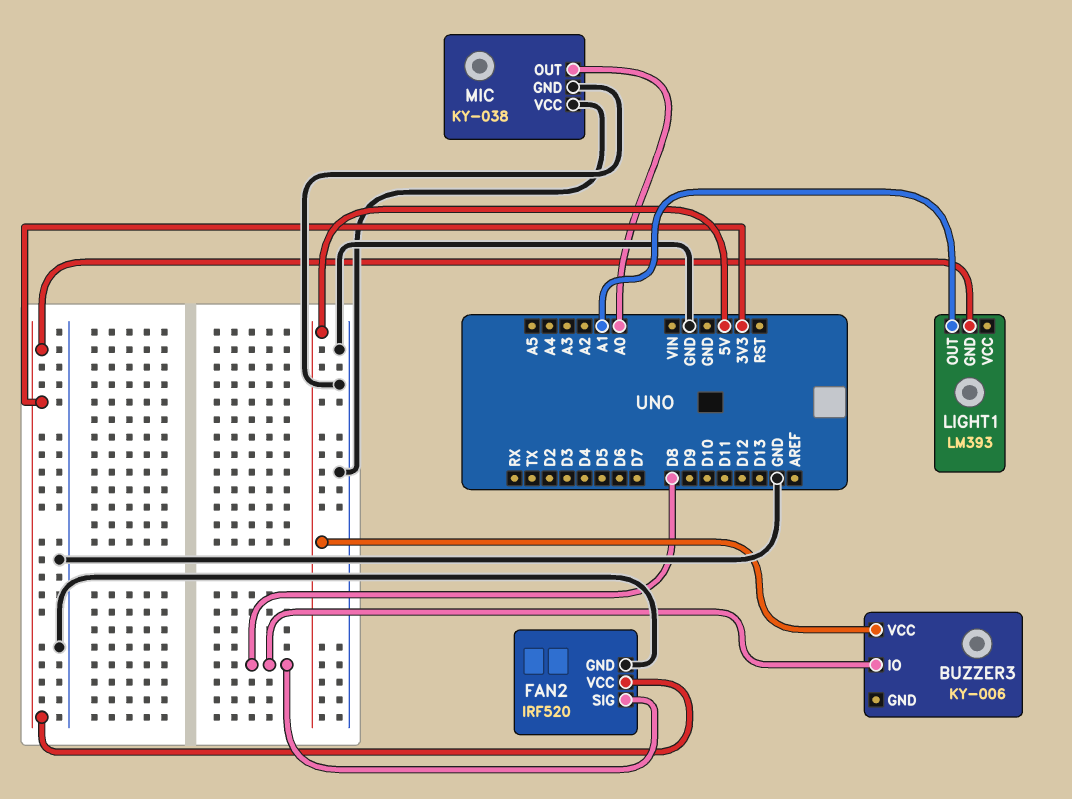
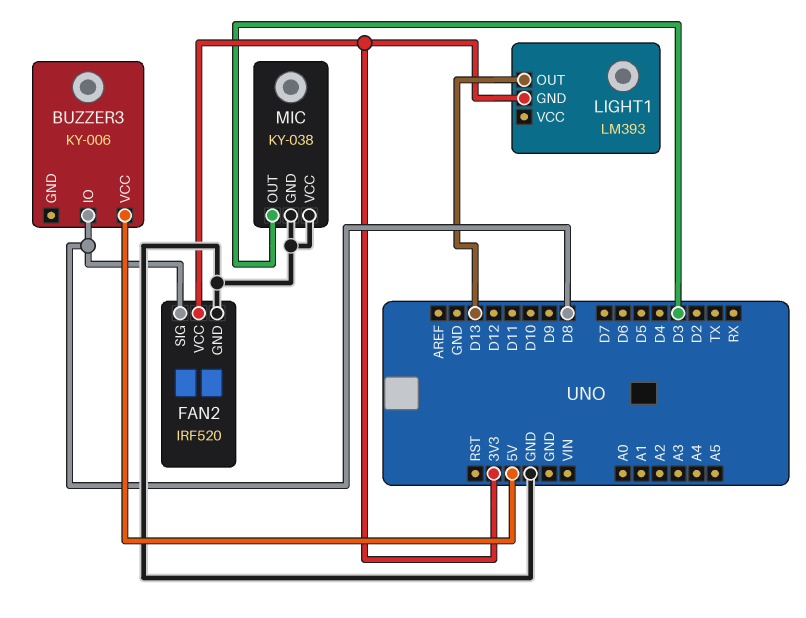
LIGHT1 pin OUT: A1 -> D13
MIC pin OUT: A0 -> D3

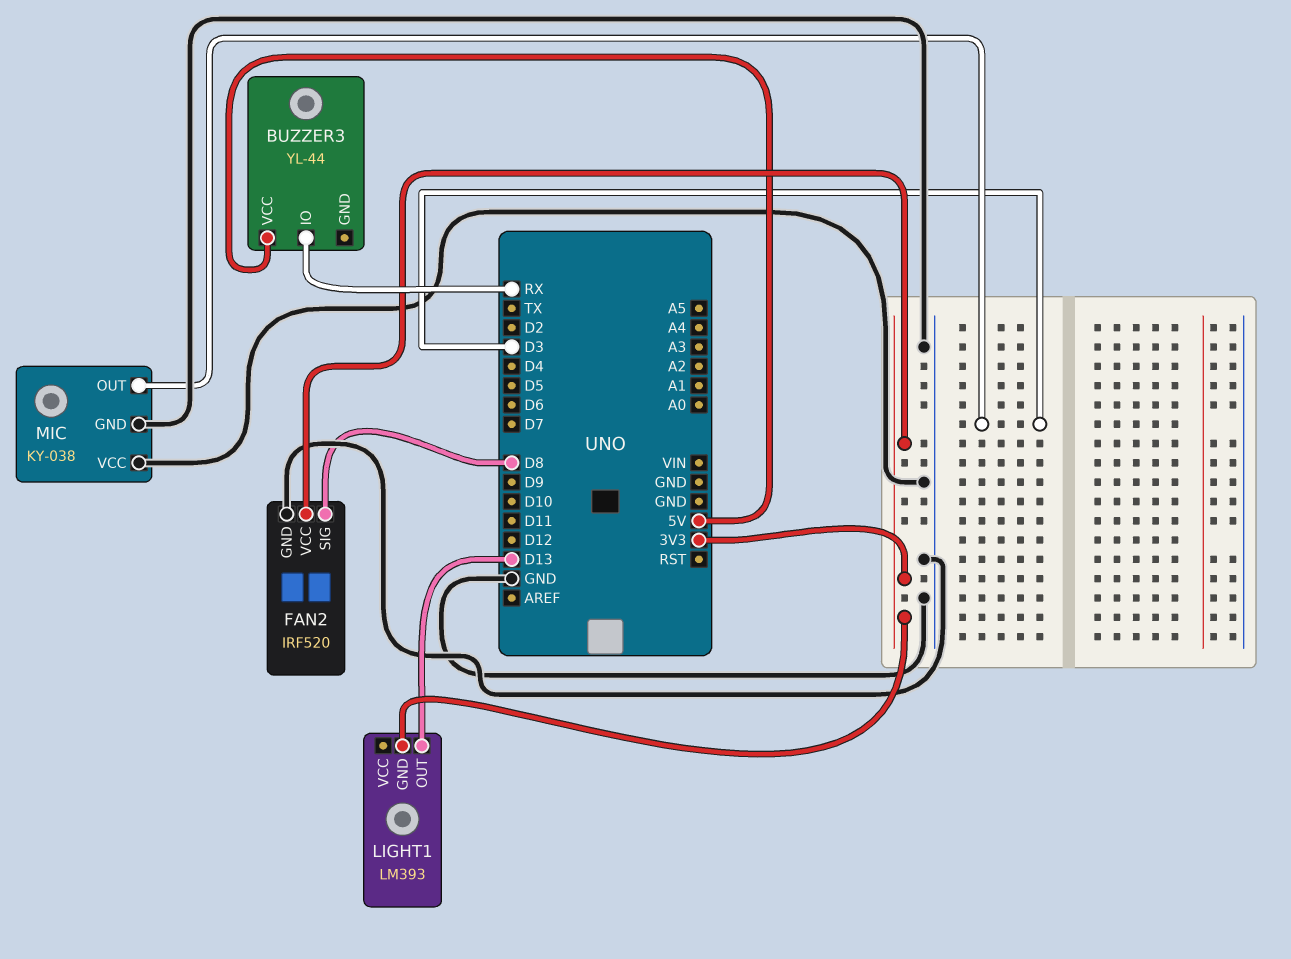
BUZZER3: KY-006 -> YL-44
BUZZER3 pin IO: D8 -> RX

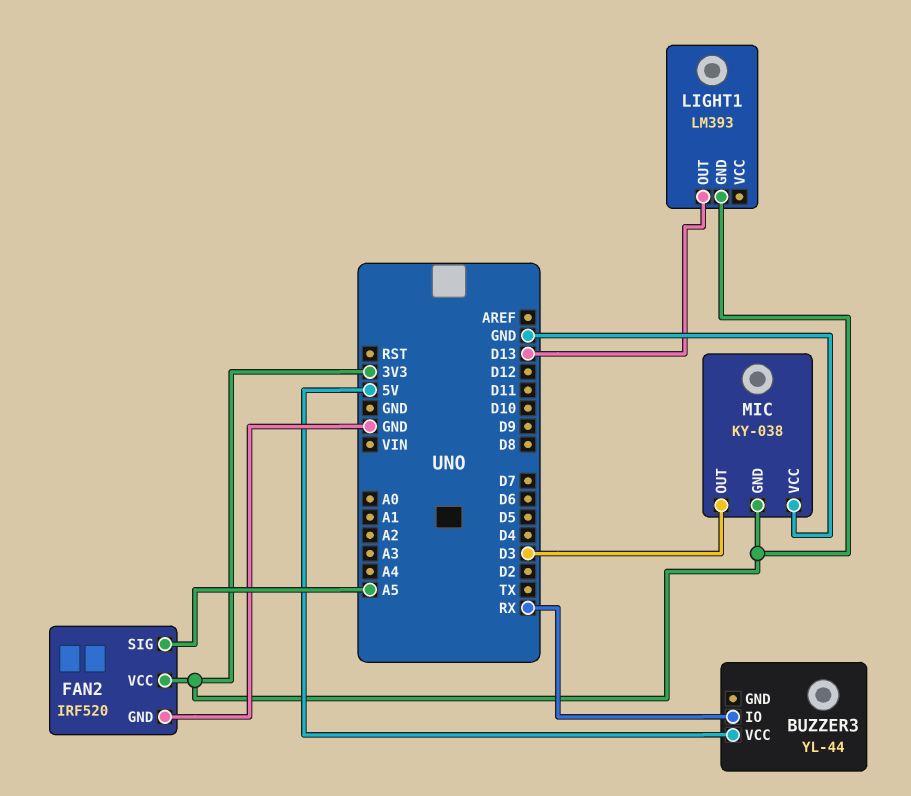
FAN2 pin SIG: D8 -> A5
MIC pin GND: GND -> 3V3

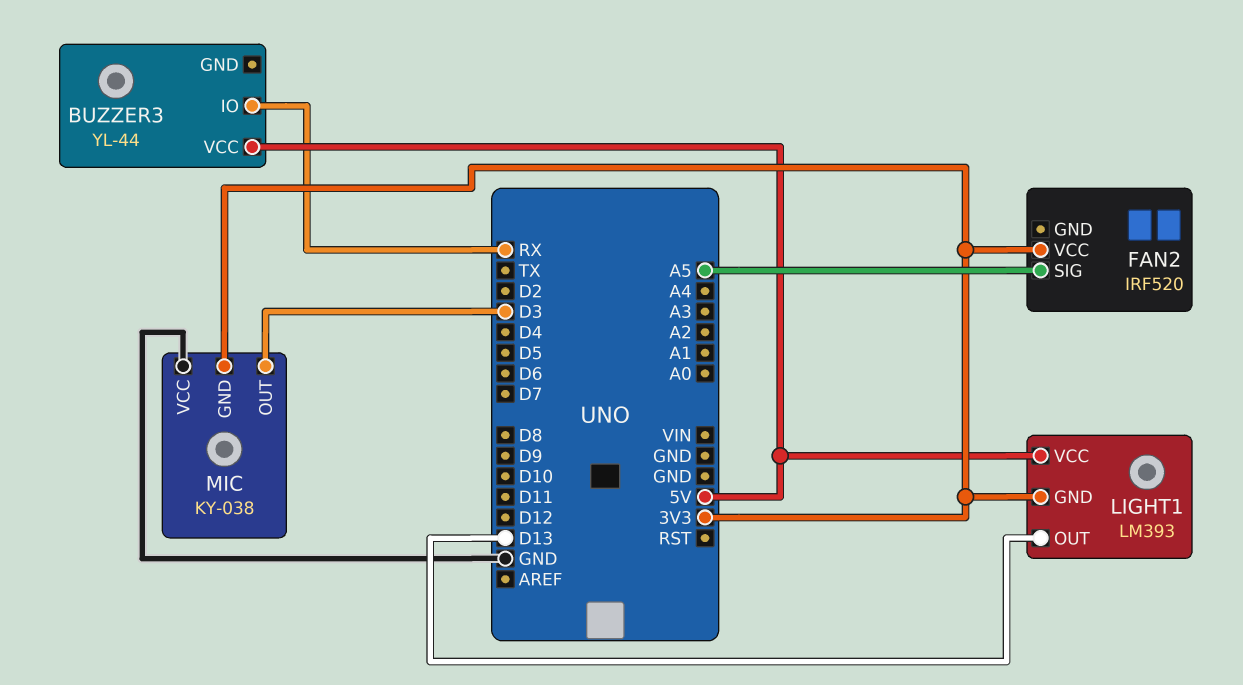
FAN2 pin GND: GND -> none
LIGHT1 pin VCC: none -> 5V

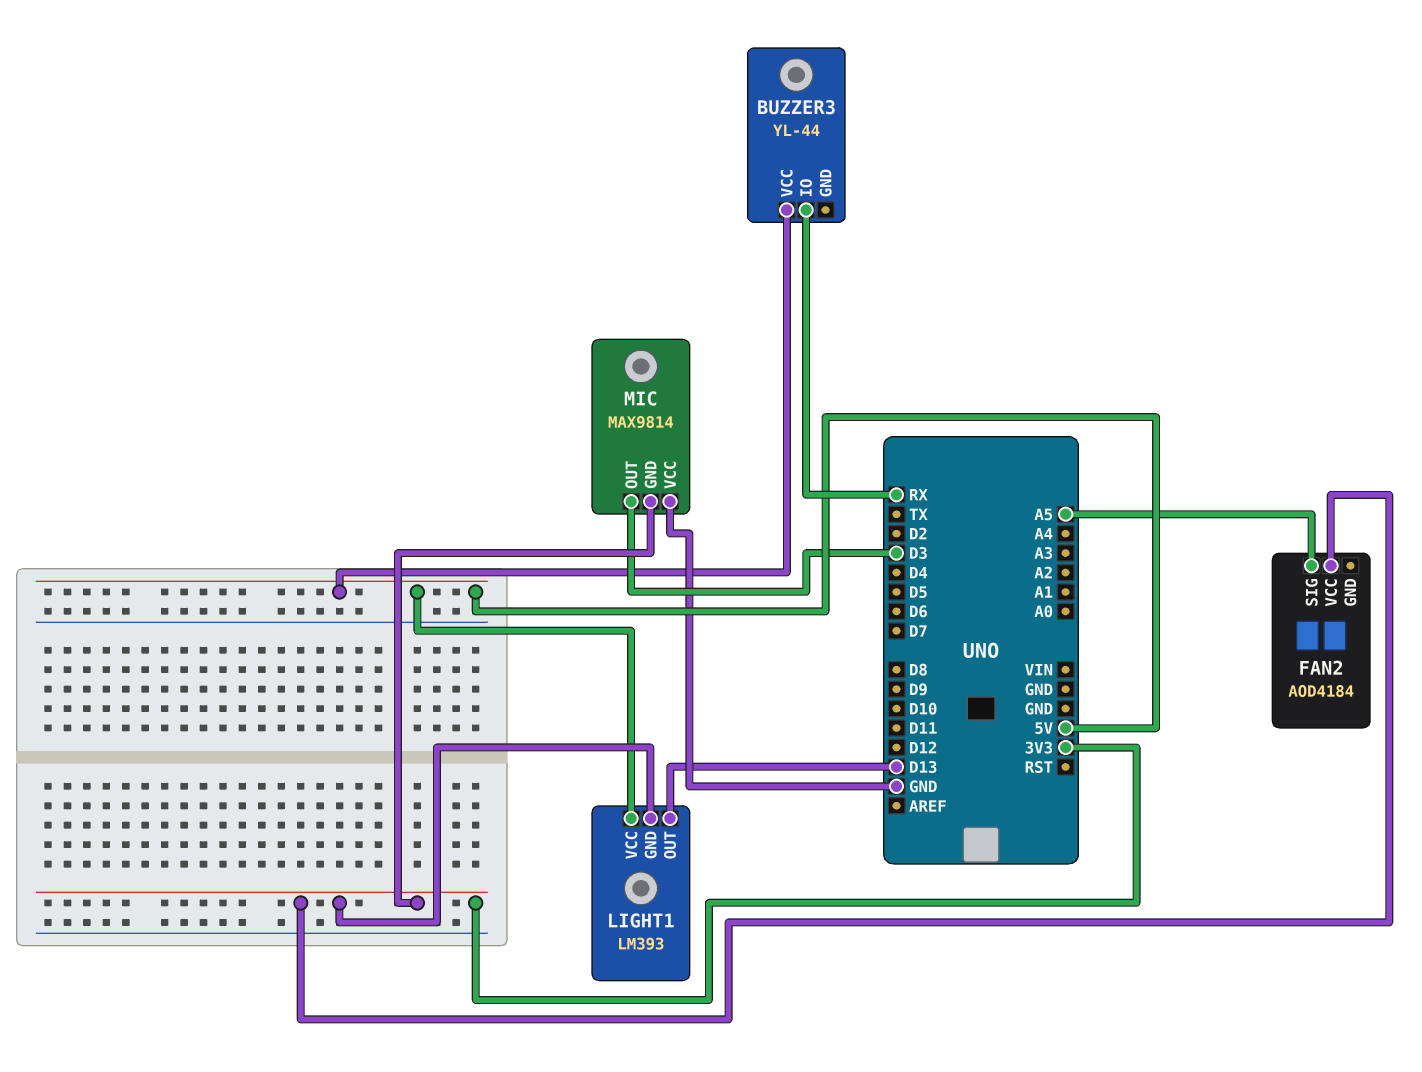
FAN2: IRF520 -> AOD4184
MIC: KY-038 -> MAX9814

